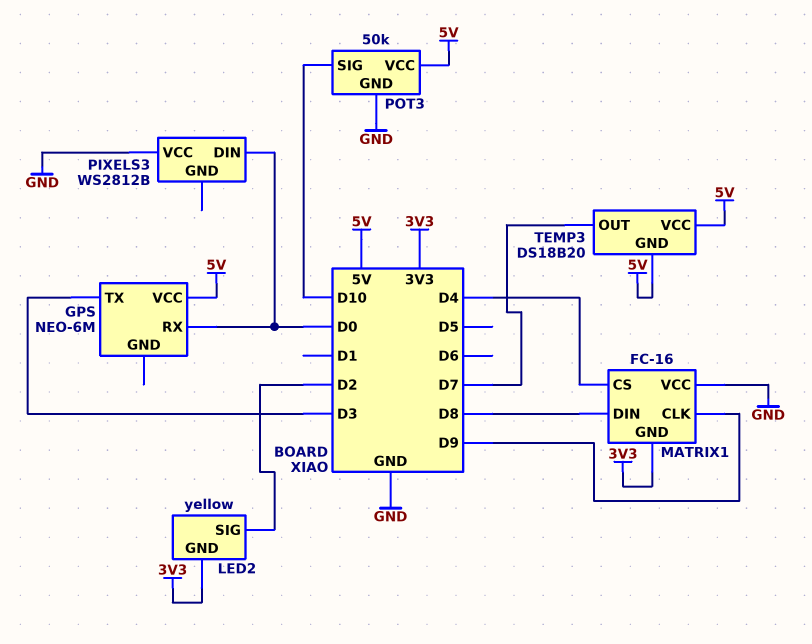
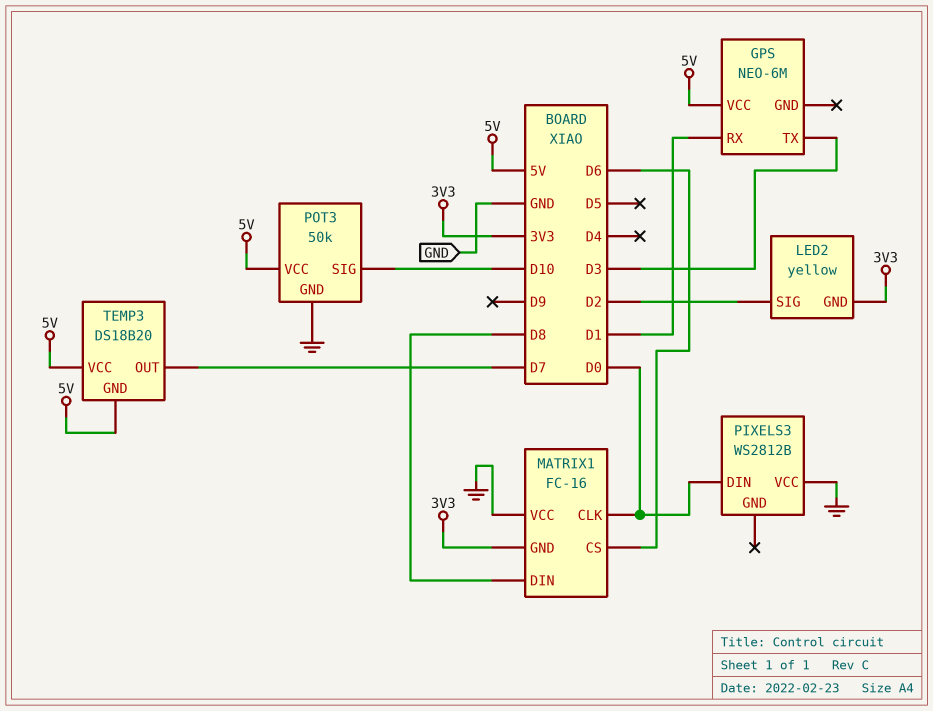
GPS pin RX: D0 -> D1
MATRIX1 pin CLK: D9 -> D0
MATRIX1 pin CS: D4 -> D6

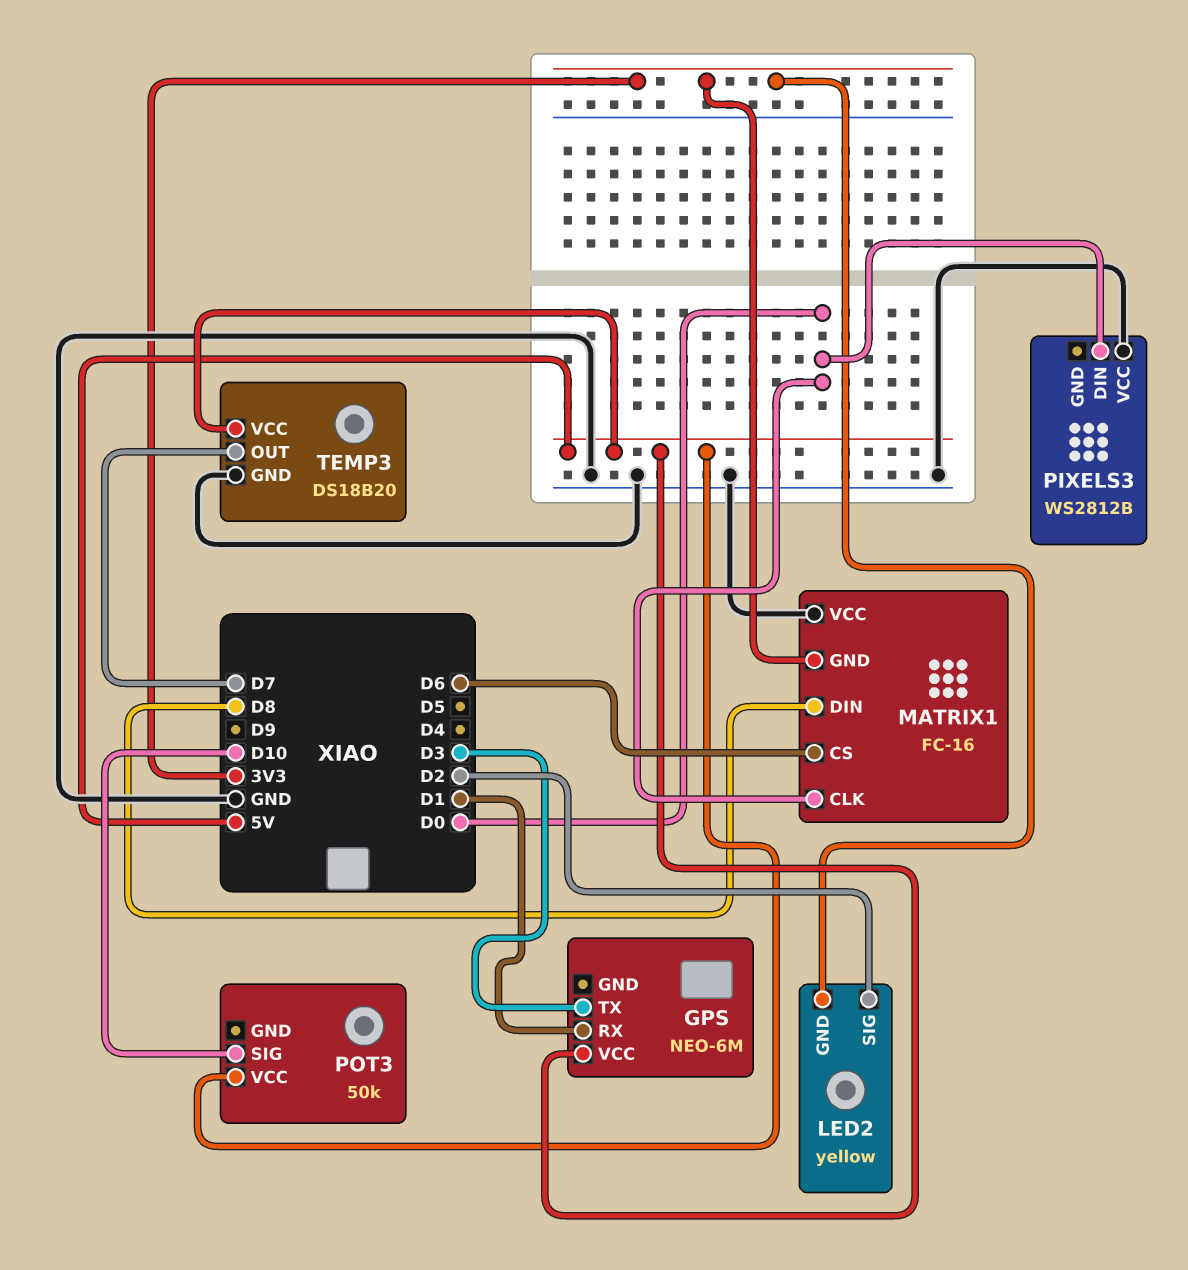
POT3 pin GND: GND -> none
TEMP3 pin GND: 5V -> GND

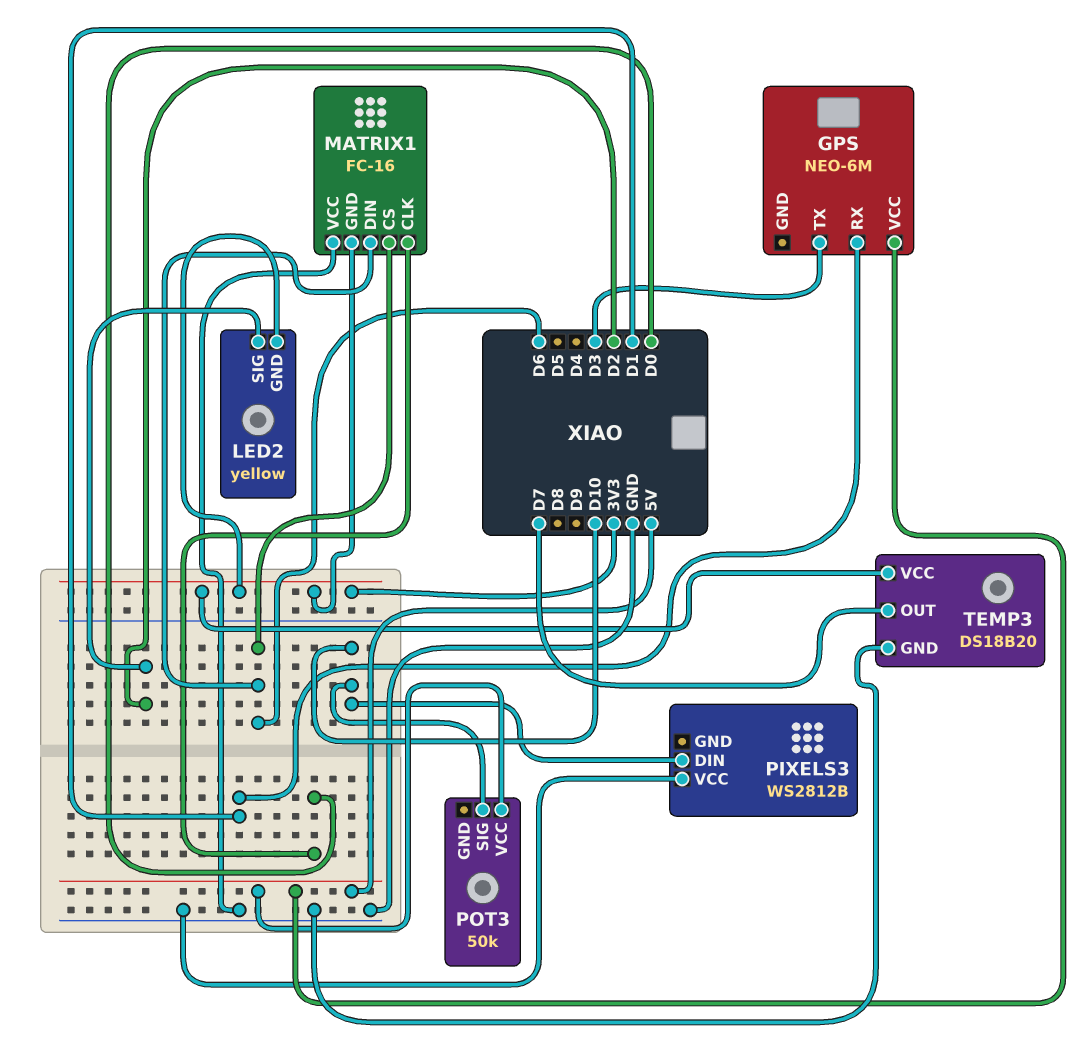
MATRIX1 pin DIN: D8 -> D6
PIXELS3 pin DIN: D0 -> D10
TEMP3 pin VCC: 5V -> 3V3

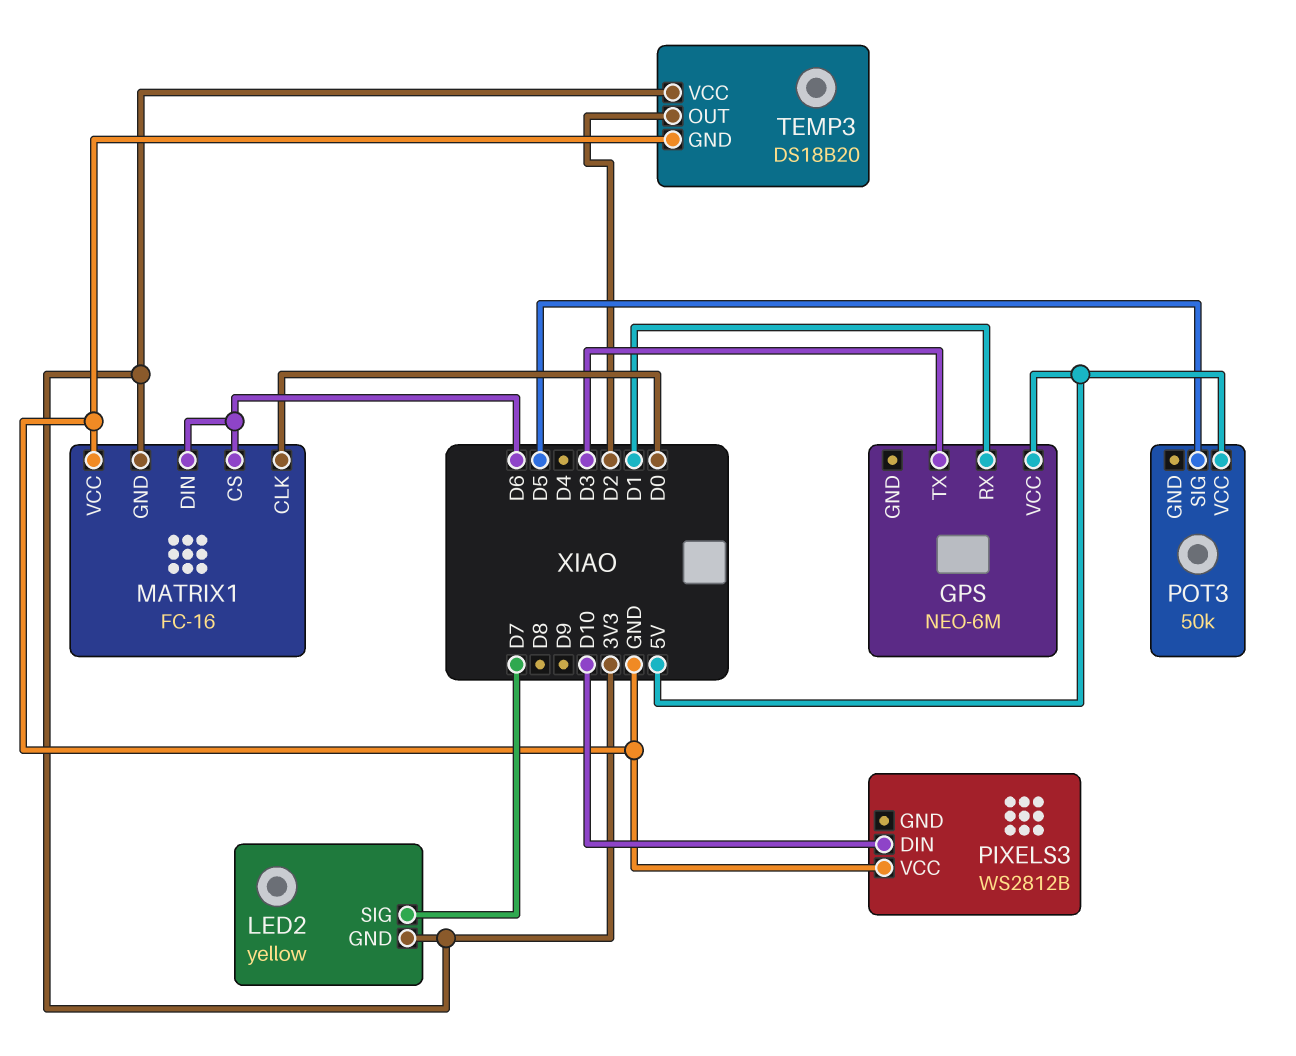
LED2 pin SIG: D2 -> D7
POT3 pin SIG: D10 -> D5
TEMP3 pin OUT: D7 -> D2

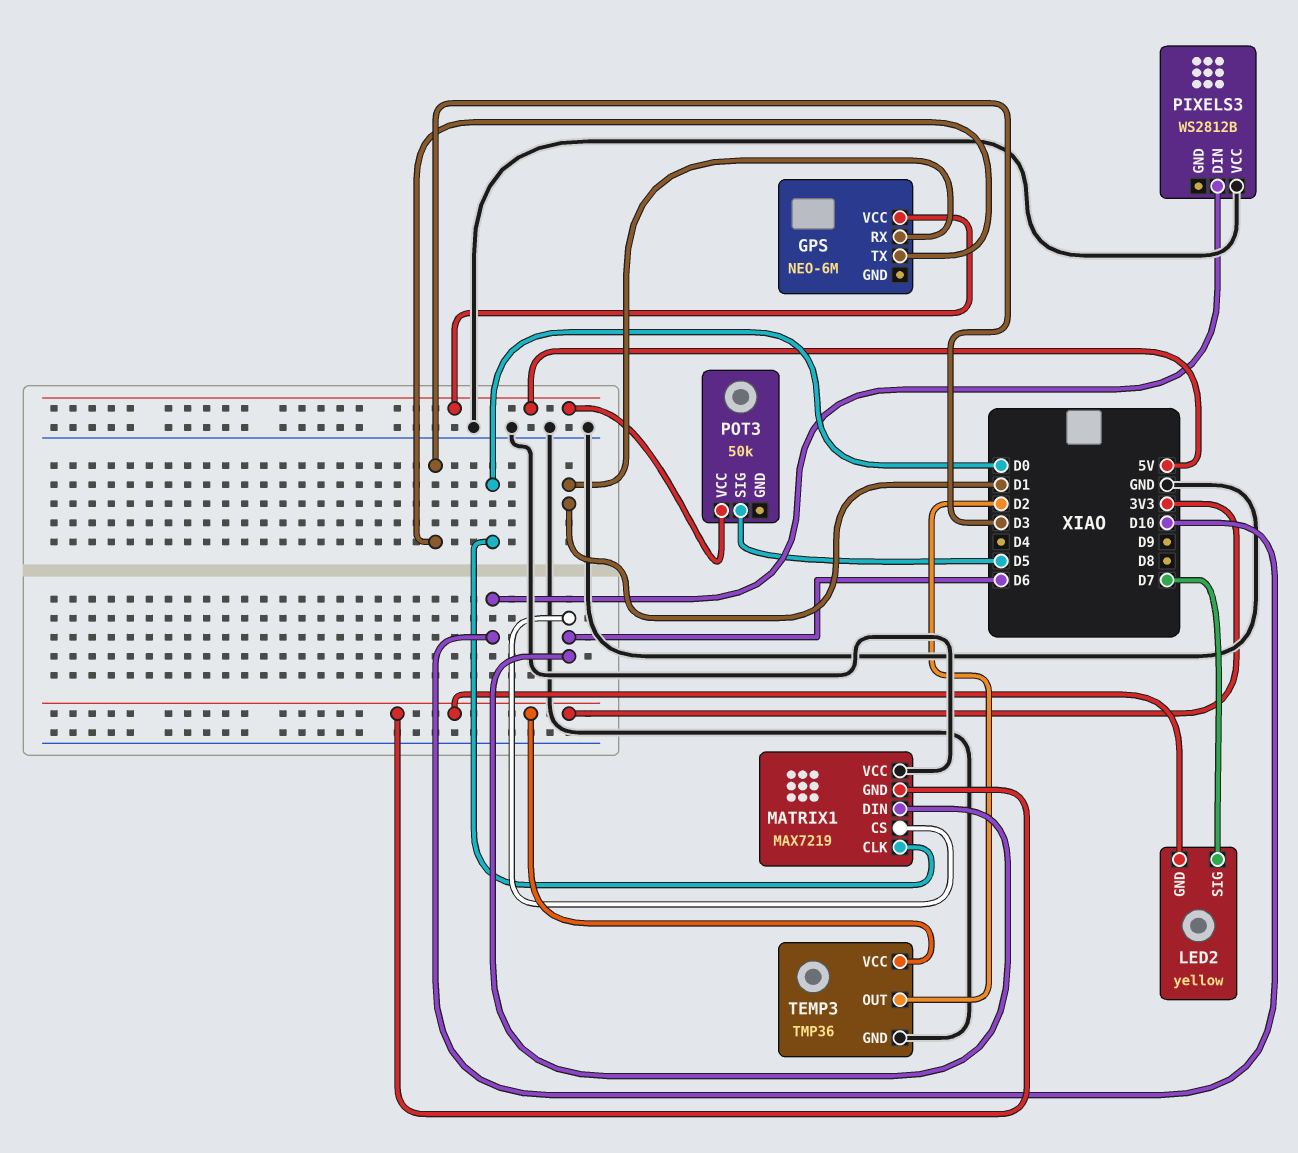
MATRIX1: FC-16 -> MAX7219
TEMP3: DS18B20 -> TMP36

